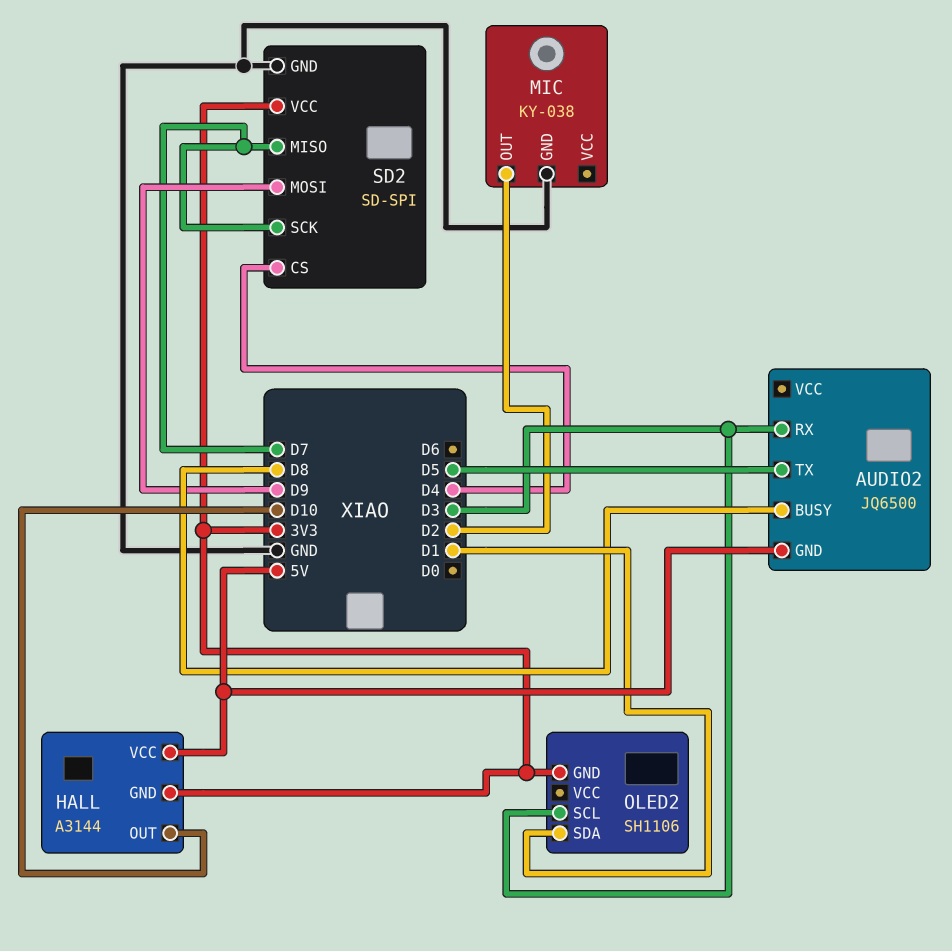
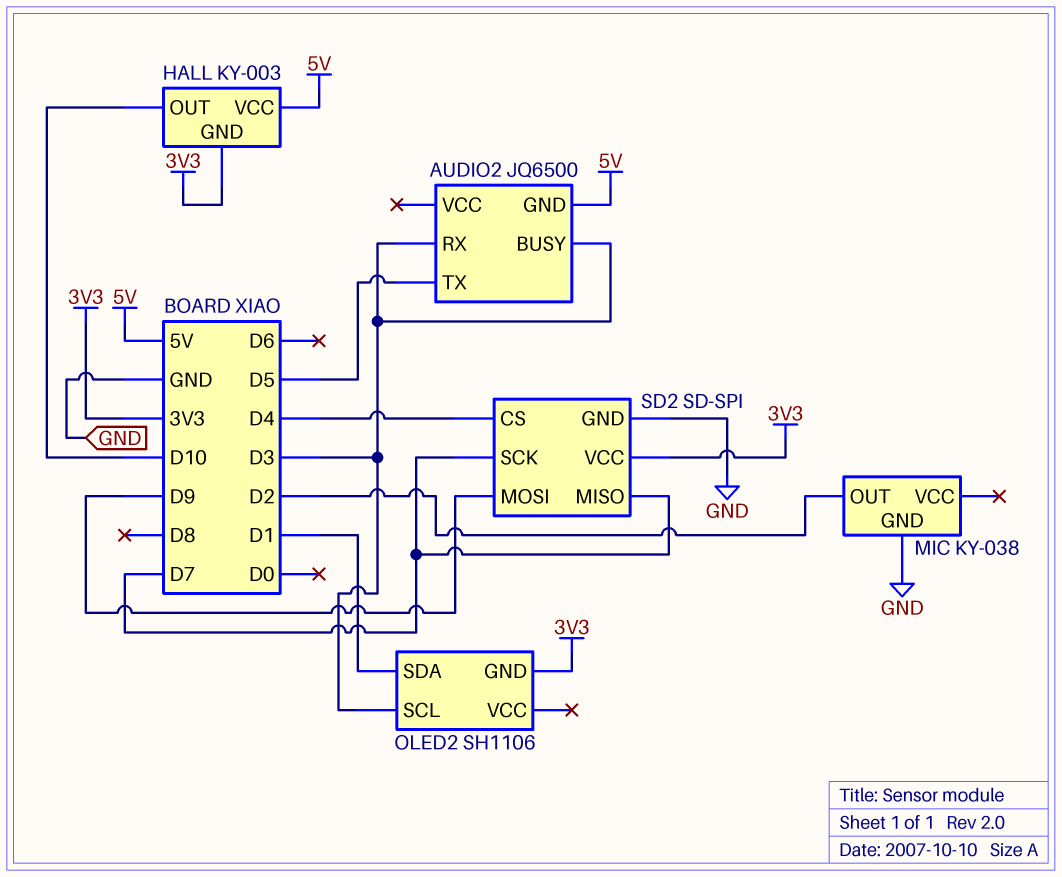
AUDIO2 pin BUSY: D8 -> D3
HALL: A3144 -> KY-003

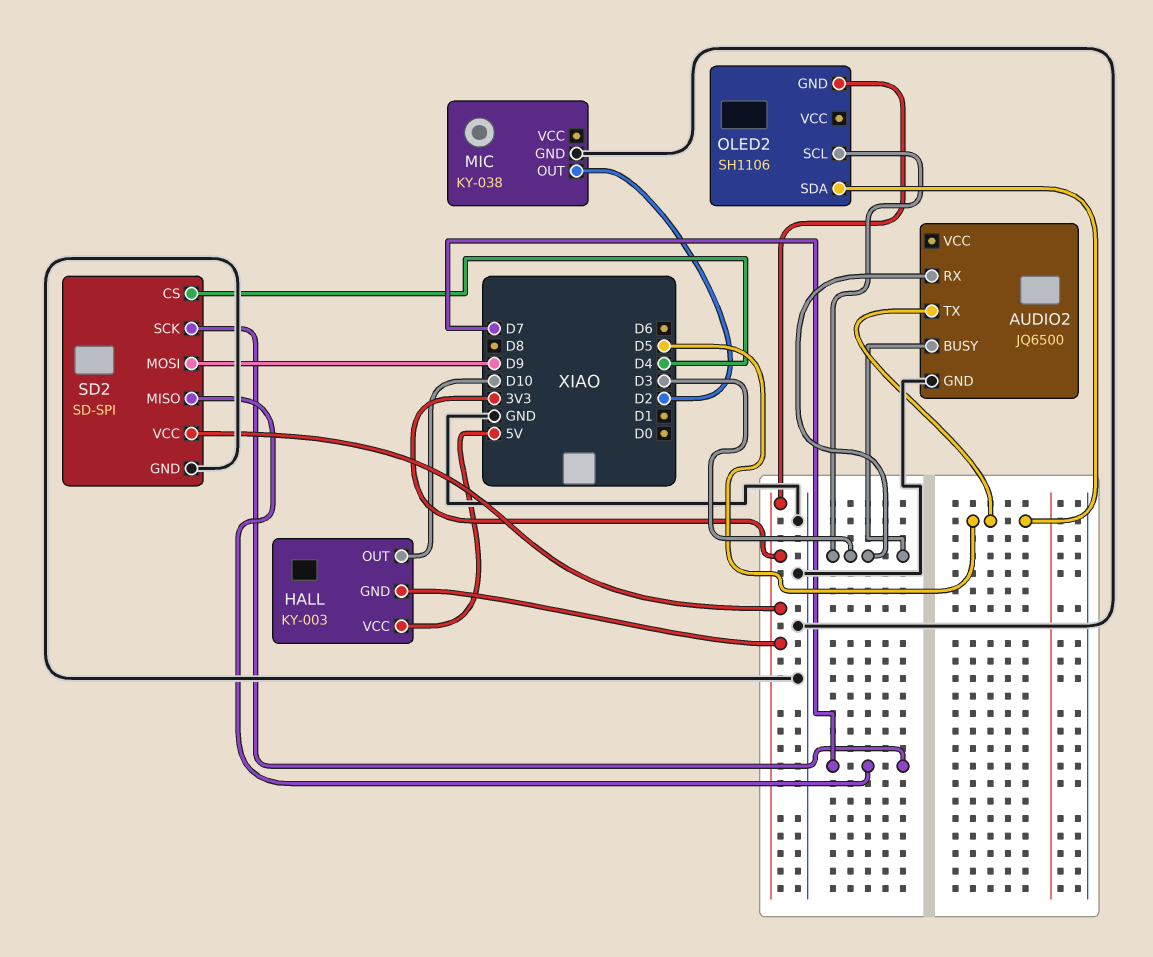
AUDIO2 pin GND: 5V -> GND
OLED2 pin SDA: D1 -> D5

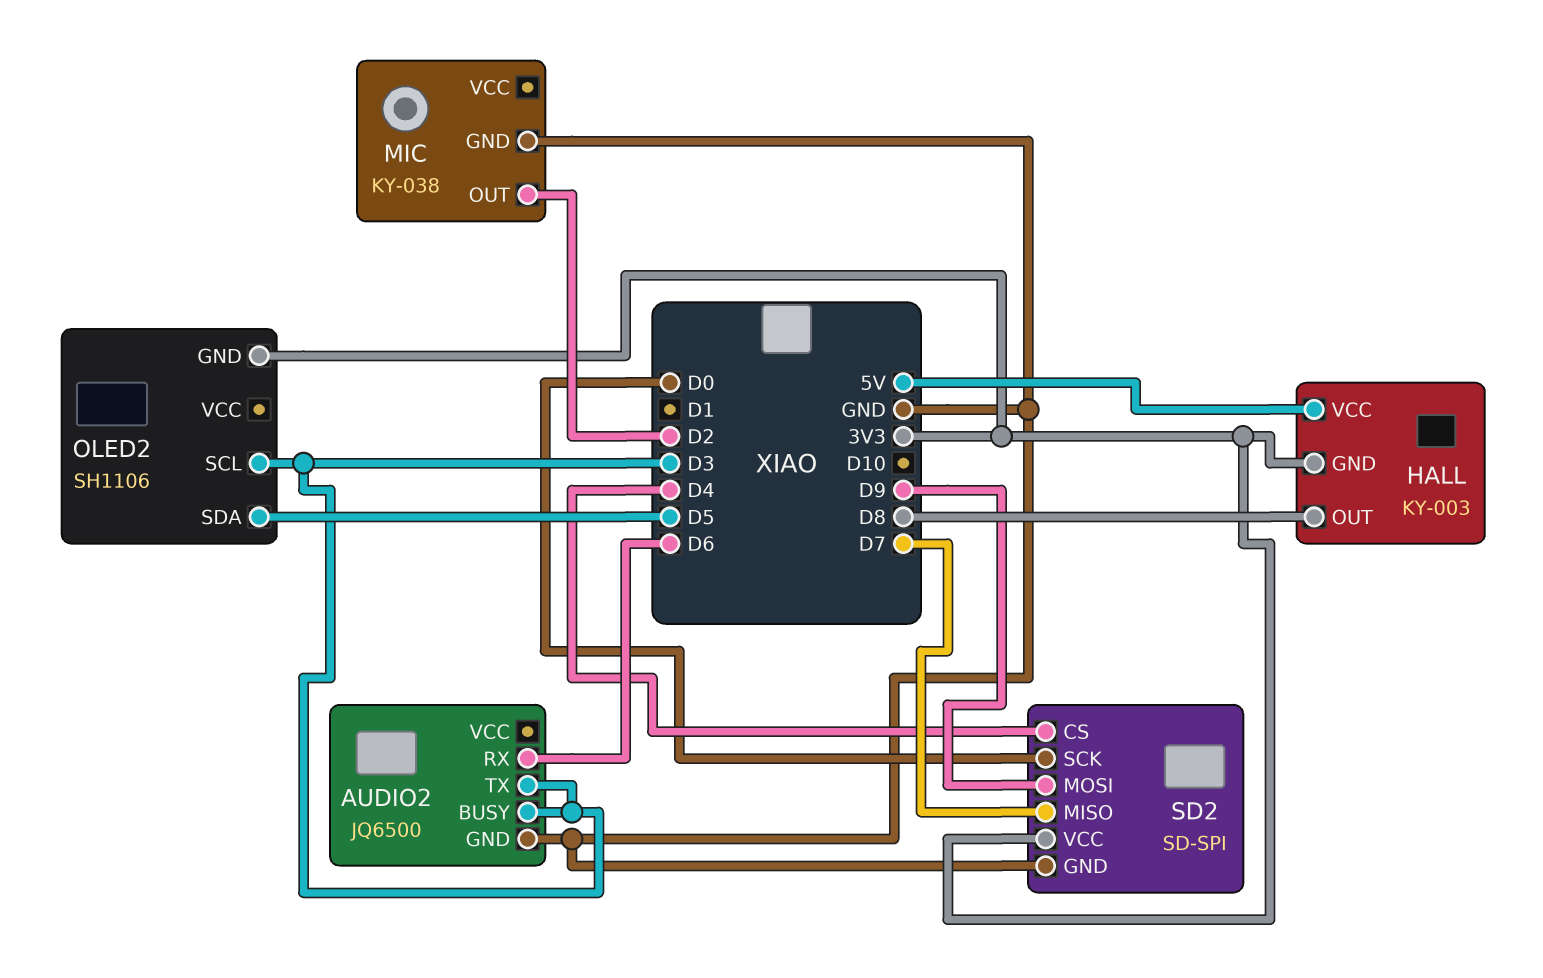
AUDIO2 pin RX: D3 -> D6
AUDIO2 pin TX: D5 -> D3
HALL pin OUT: D10 -> D8
SD2 pin SCK: D7 -> D0

